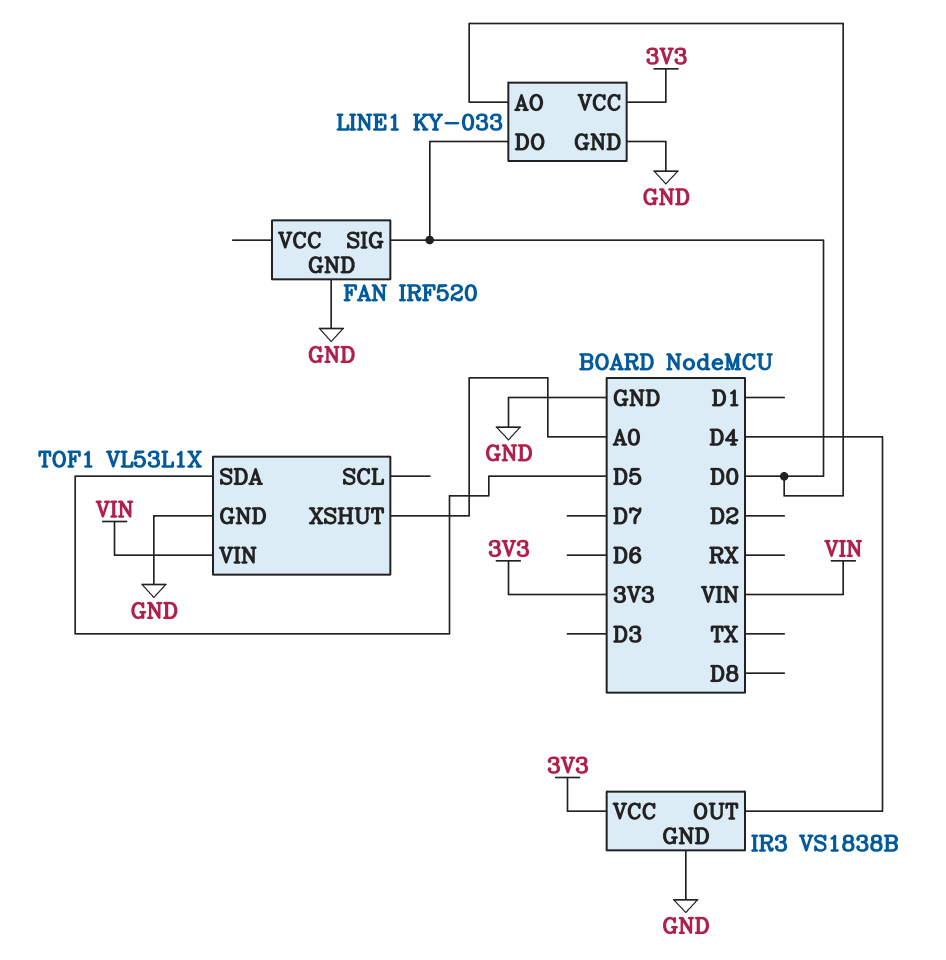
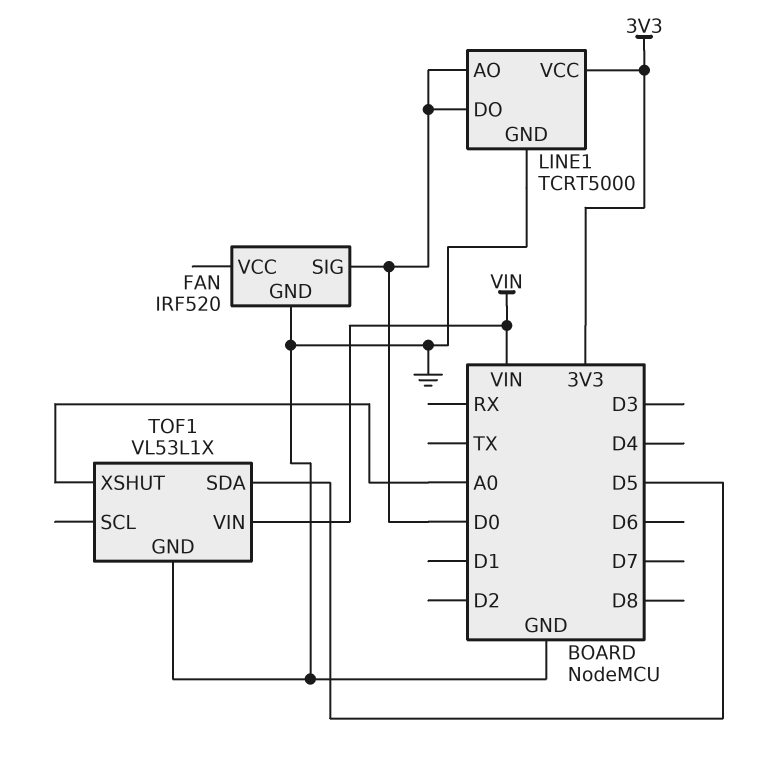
IR3: VS1838B -> none
IR3 pin GND: GND -> none
IR3 pin OUT: D4 -> none
IR3 pin VCC: 3V3 -> none
LINE1: KY-033 -> TCRT5000

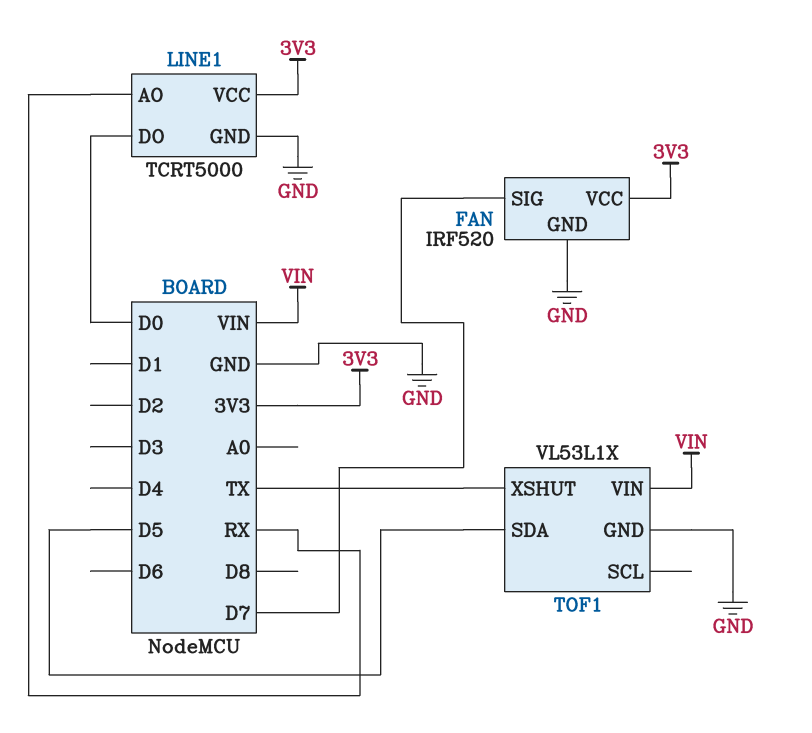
FAN pin SIG: D0 -> D7
FAN pin VCC: none -> 3V3
LINE1 pin AO: D0 -> RX
TOF1 pin XSHUT: A0 -> TX

